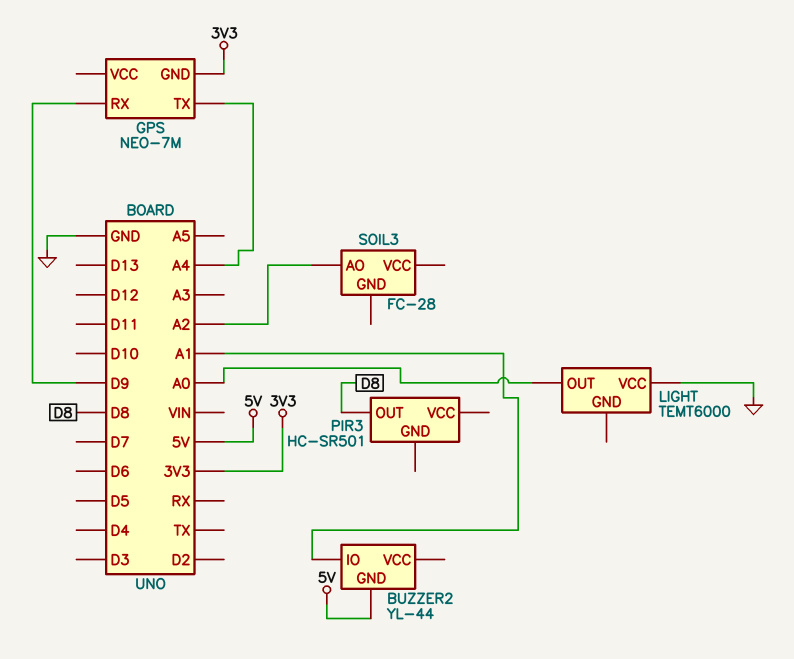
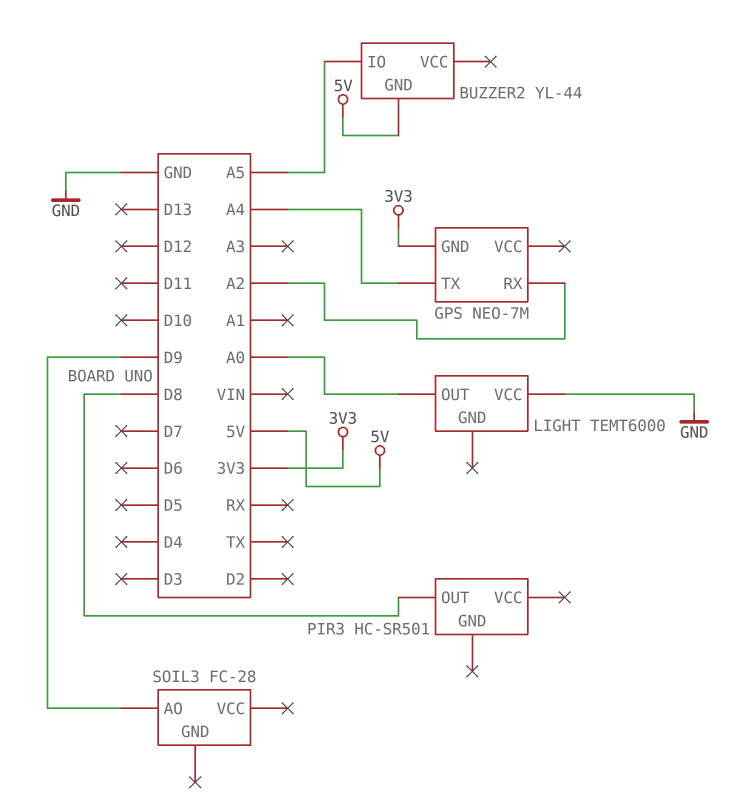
BUZZER2 pin IO: A1 -> A5
GPS pin RX: D9 -> A2
SOIL3 pin AO: A2 -> D9

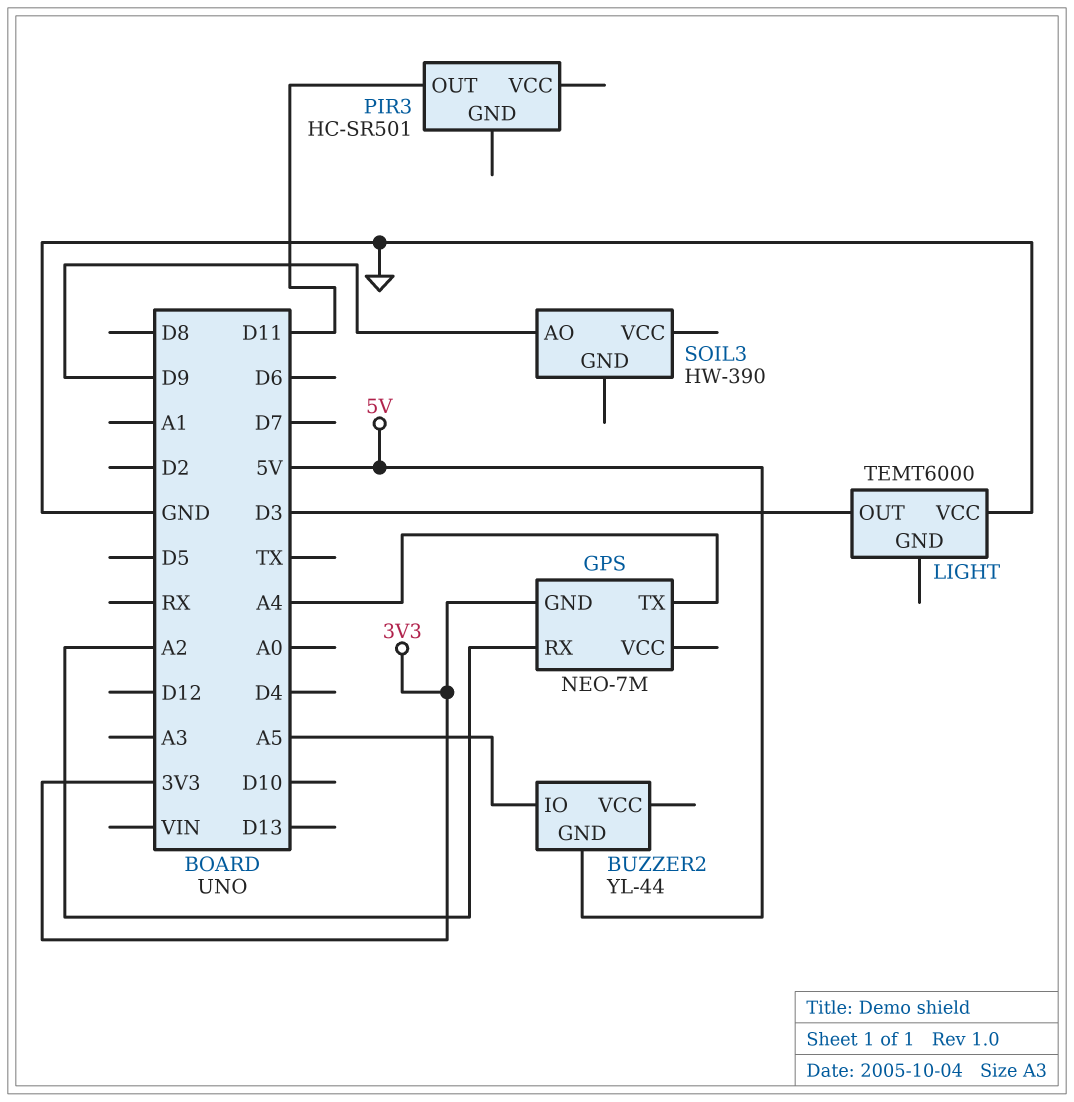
LIGHT pin OUT: A0 -> D3
PIR3 pin OUT: D8 -> D11
SOIL3: FC-28 -> HW-390

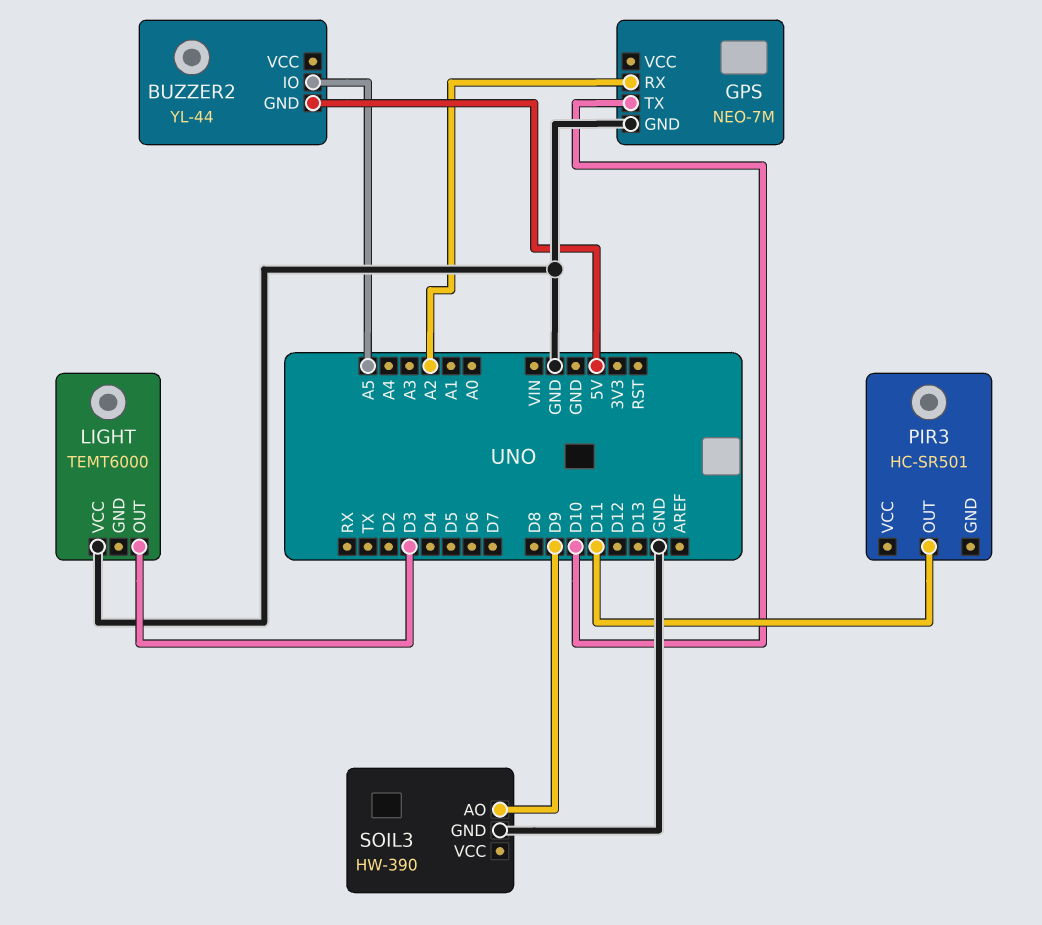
GPS pin GND: 3V3 -> GND
GPS pin TX: A4 -> D10
SOIL3 pin GND: none -> GND

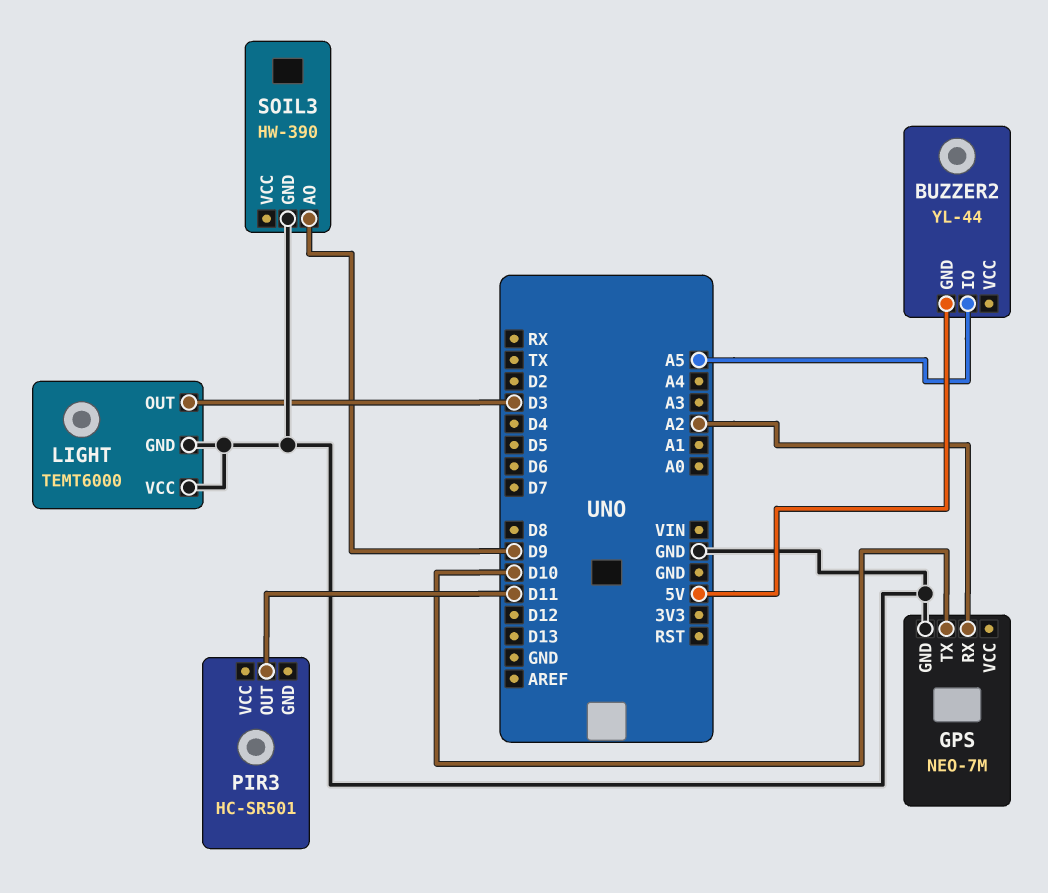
LIGHT pin GND: none -> GND

